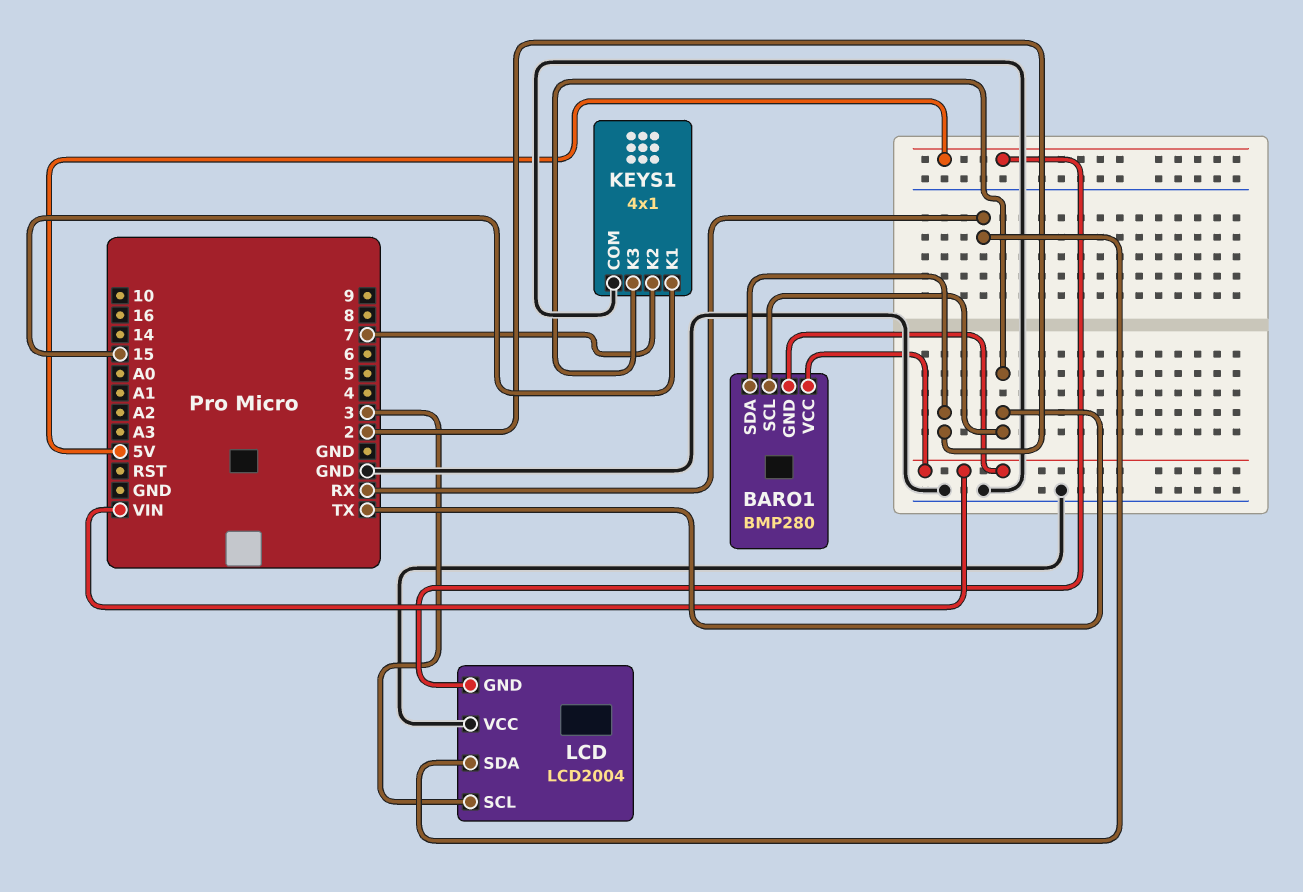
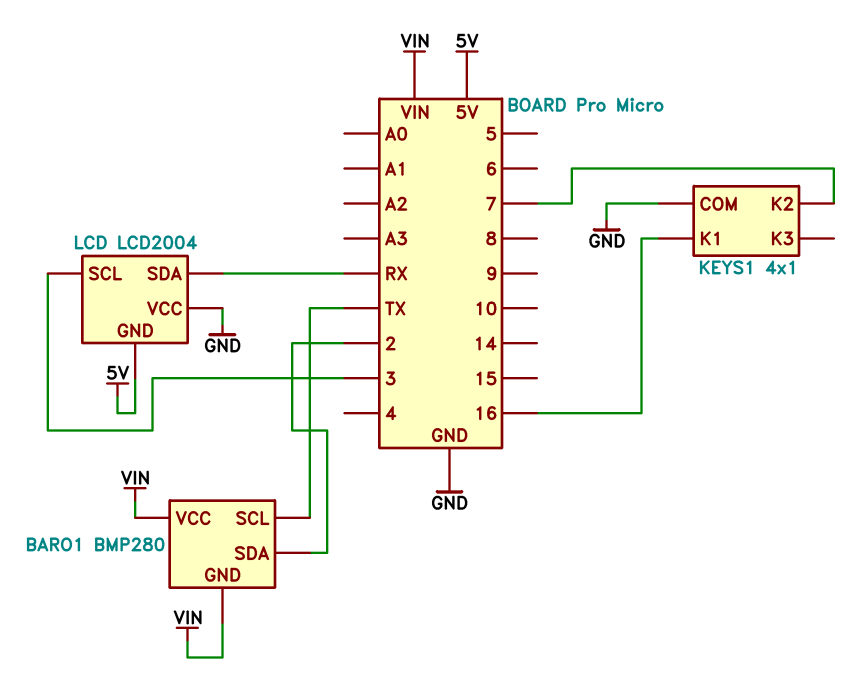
KEYS1 pin K1: 15 -> 16
KEYS1 pin K3: TX -> none

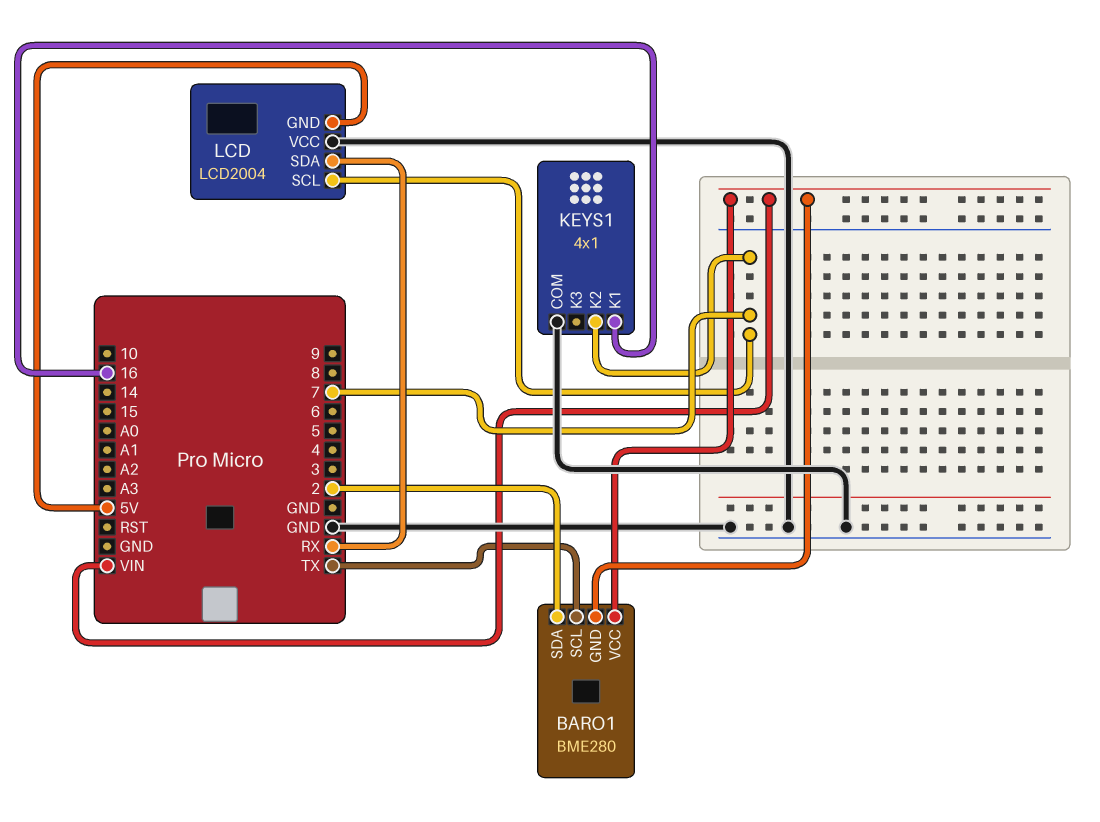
BARO1: BMP280 -> BME280
LCD pin SCL: 3 -> 7

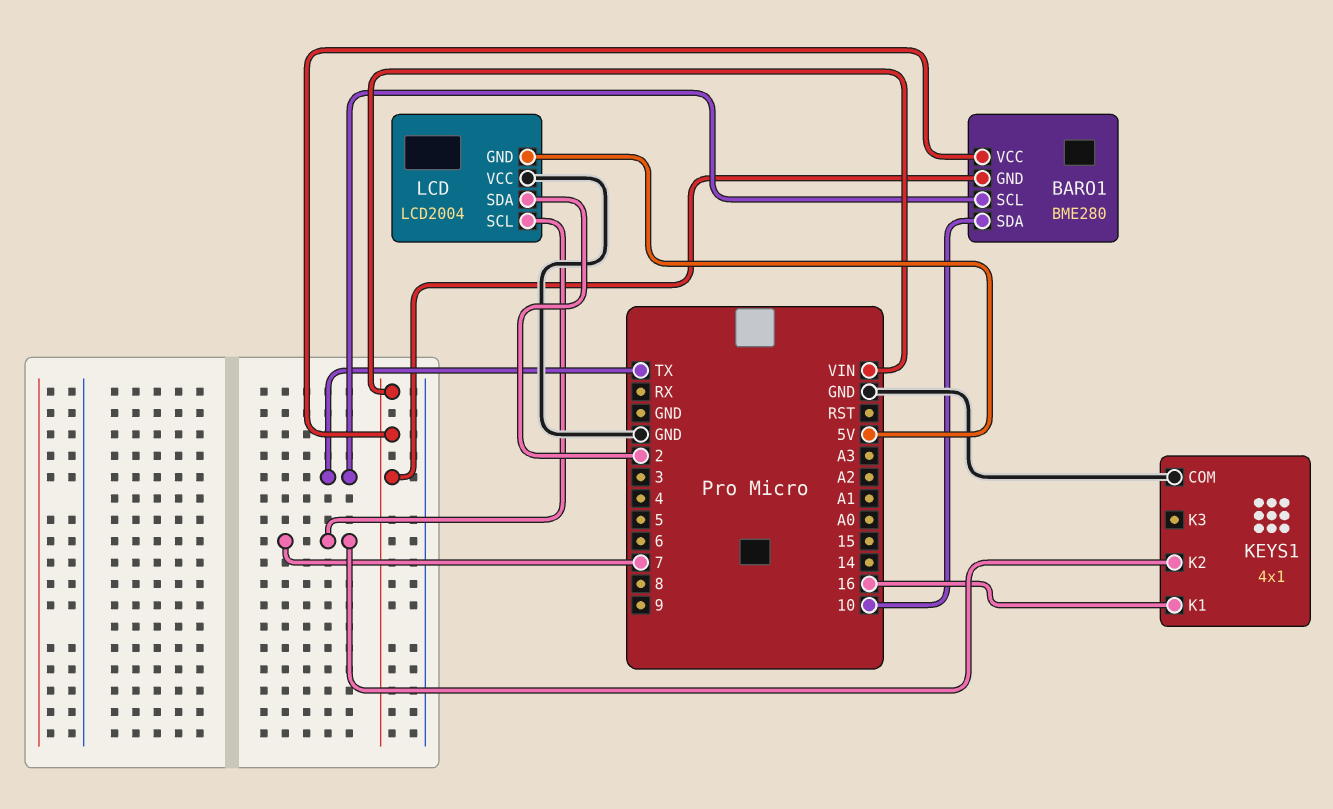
BARO1 pin SDA: 2 -> 10
LCD pin SDA: RX -> 2

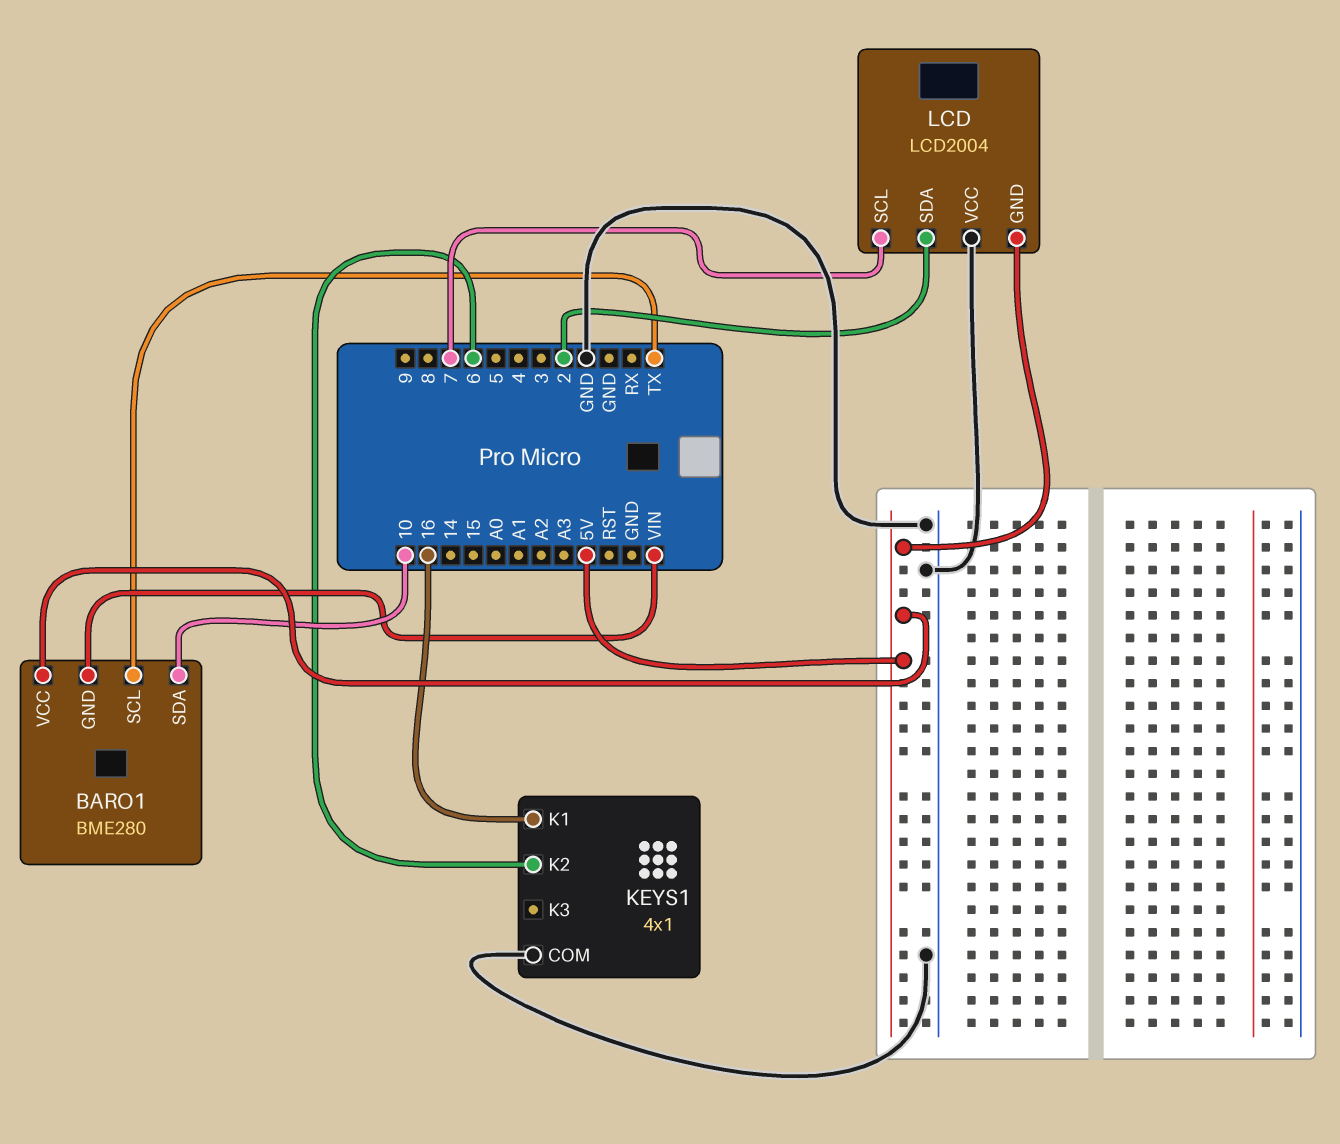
BARO1 pin VCC: VIN -> 5V
KEYS1 pin K2: 7 -> 6

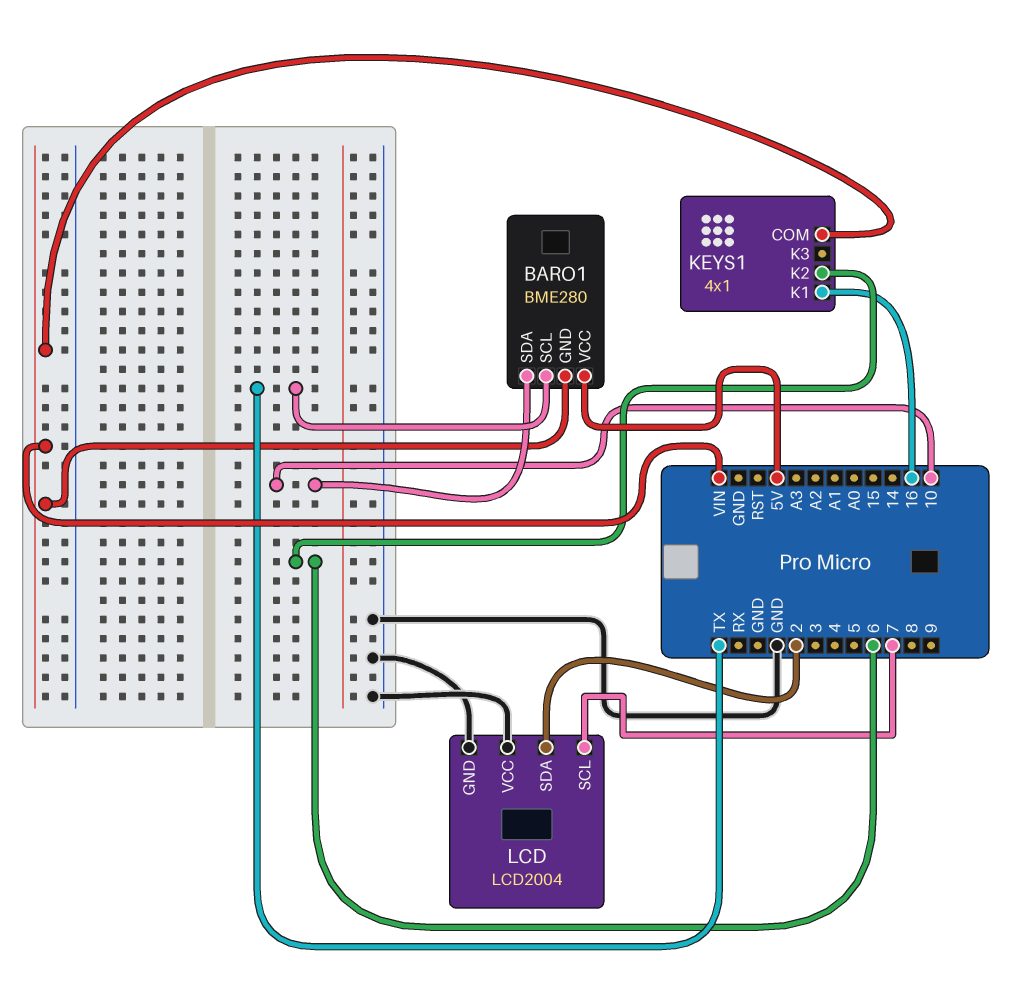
KEYS1 pin COM: GND -> VIN
LCD pin GND: 5V -> GND

